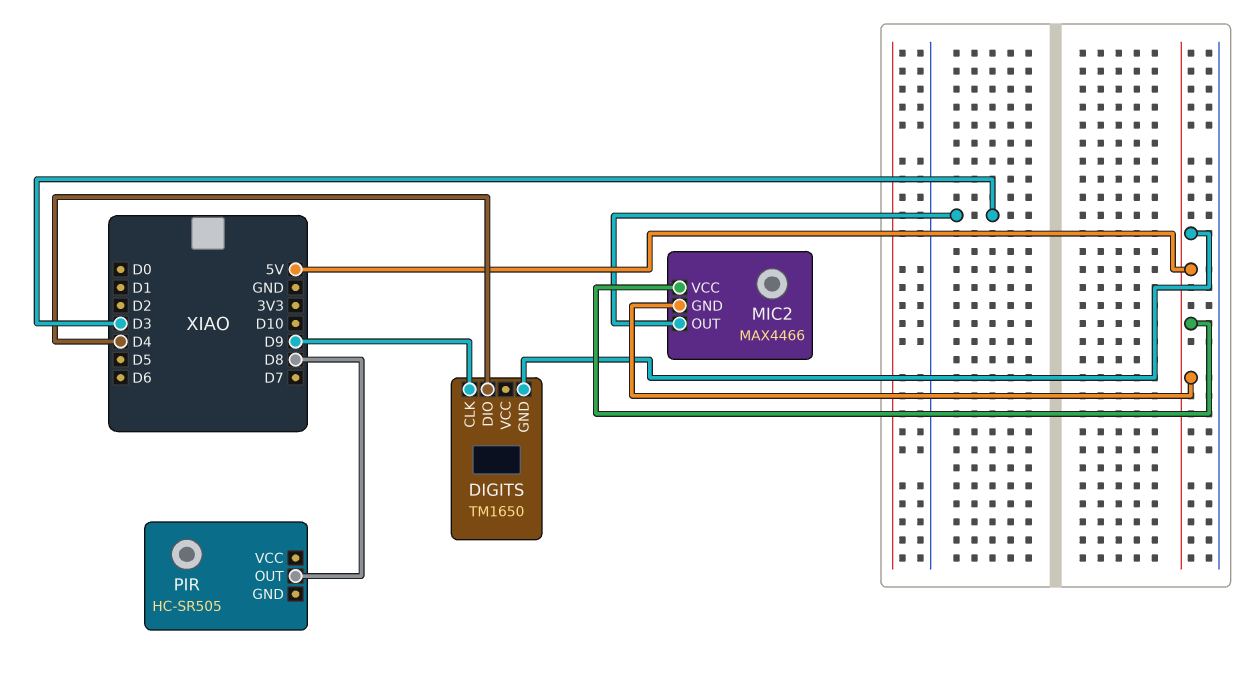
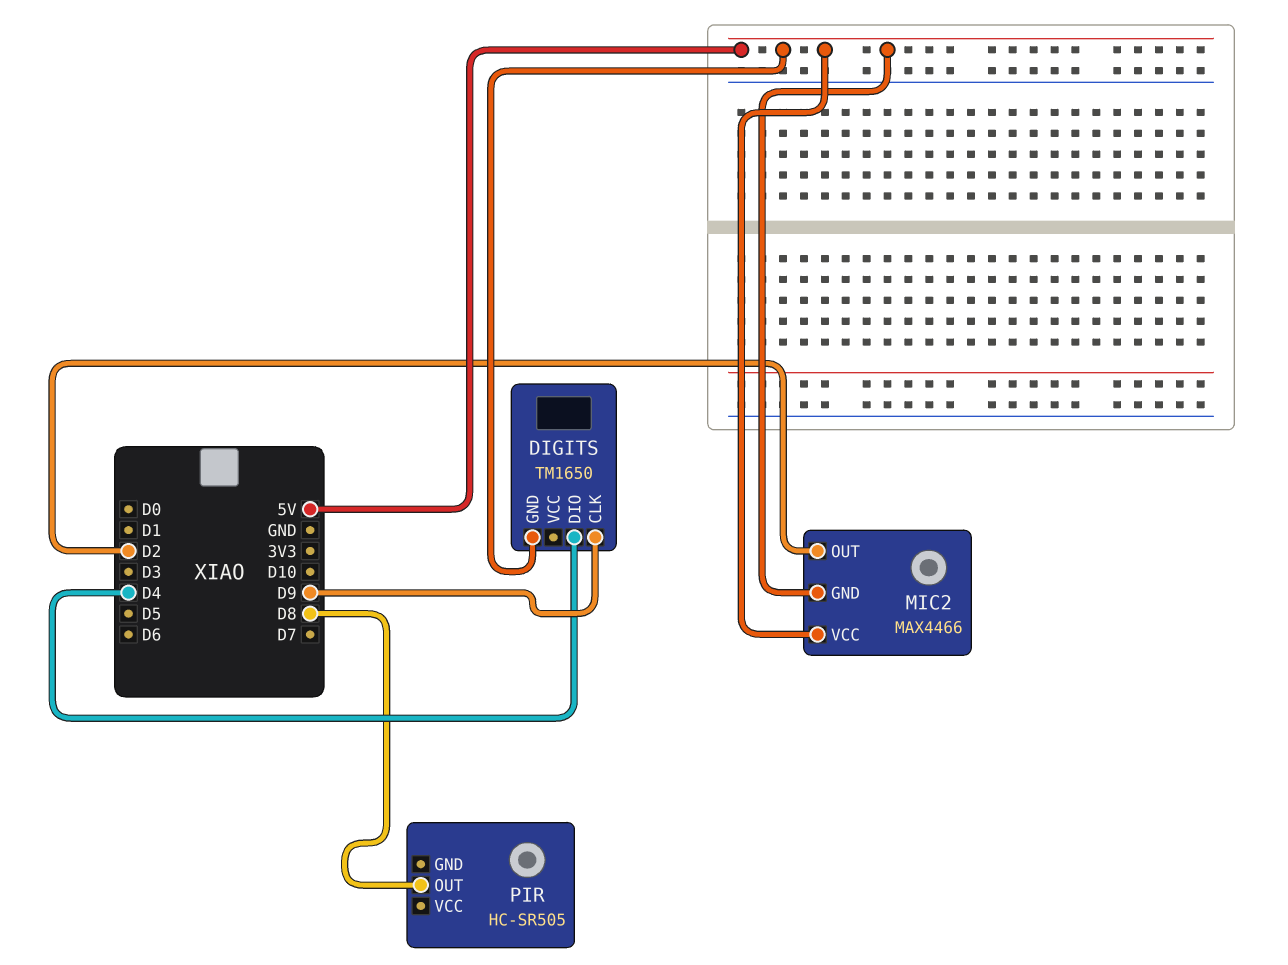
MIC2 pin OUT: D3 -> D2

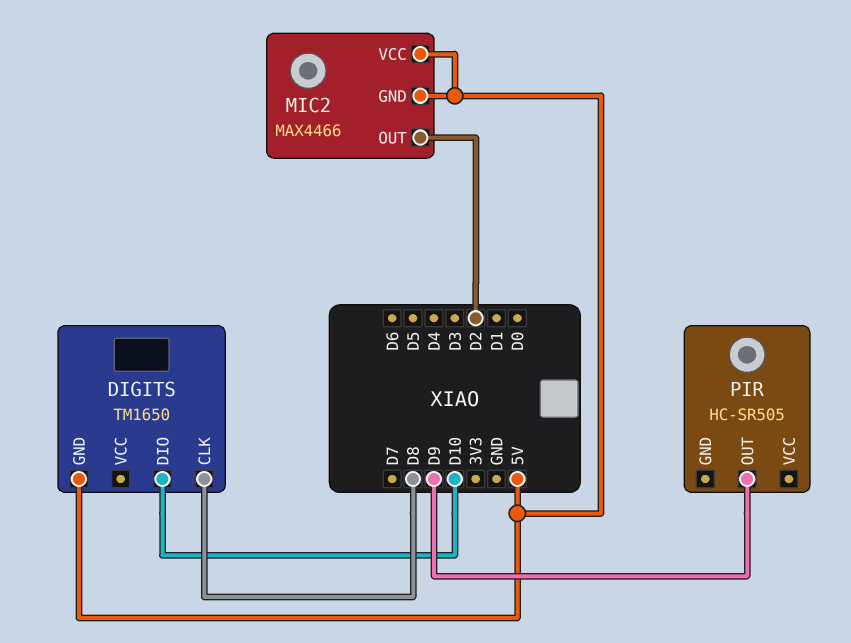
DIGITS pin CLK: D9 -> D8
DIGITS pin DIO: D4 -> D10
PIR pin OUT: D8 -> D9

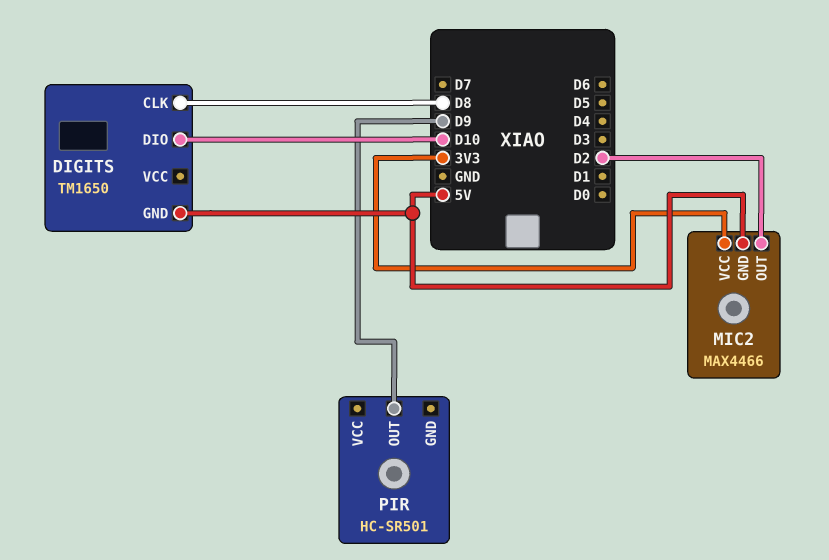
MIC2 pin VCC: 5V -> 3V3
PIR: HC-SR505 -> HC-SR501

